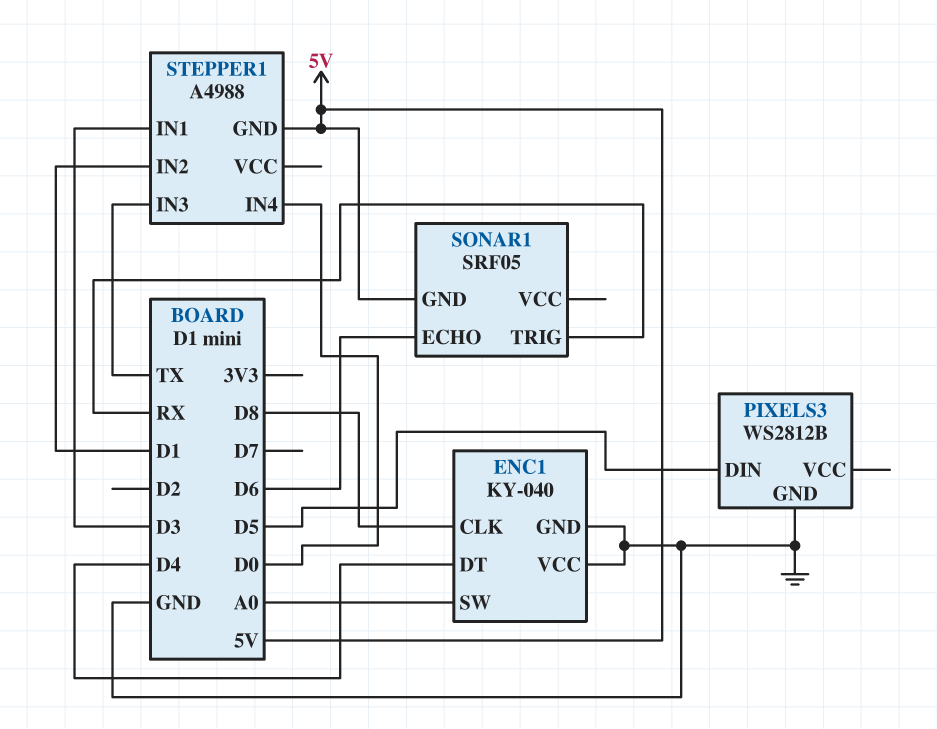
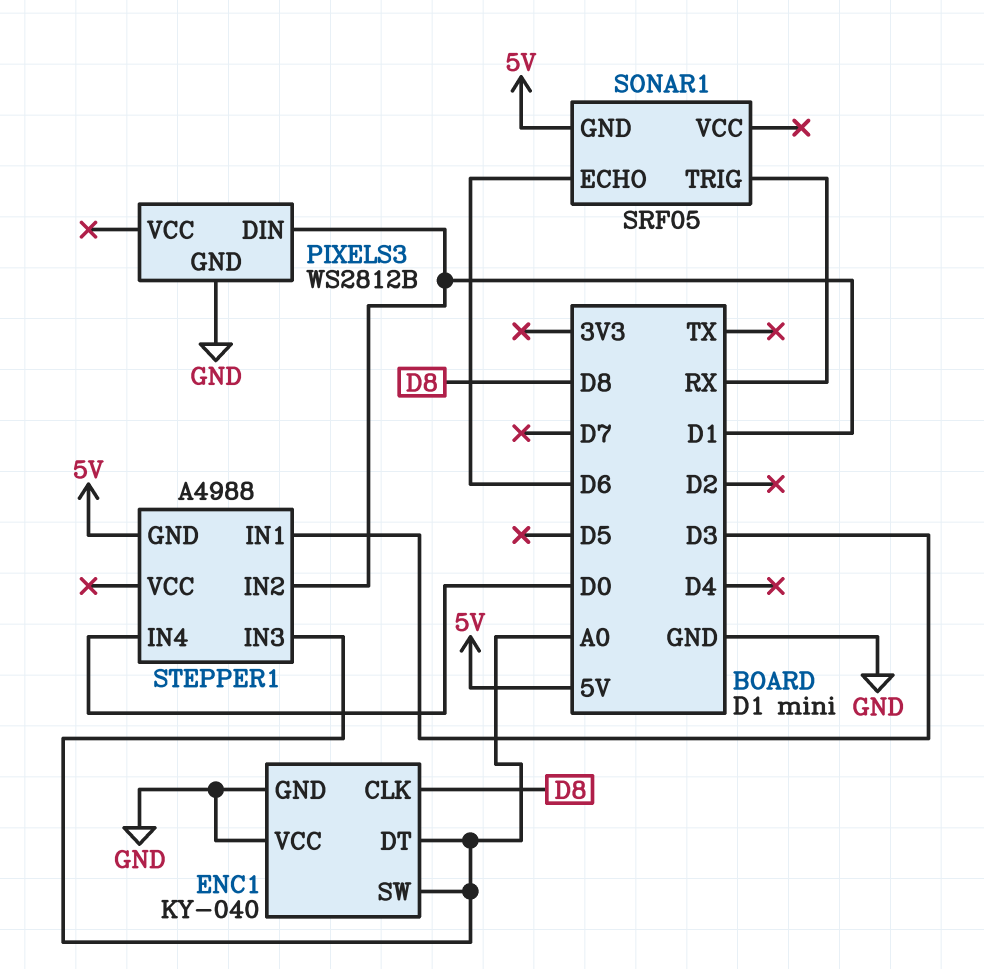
ENC1 pin DT: D4 -> A0
PIXELS3 pin DIN: D5 -> D1
STEPPER1 pin IN3: TX -> A0

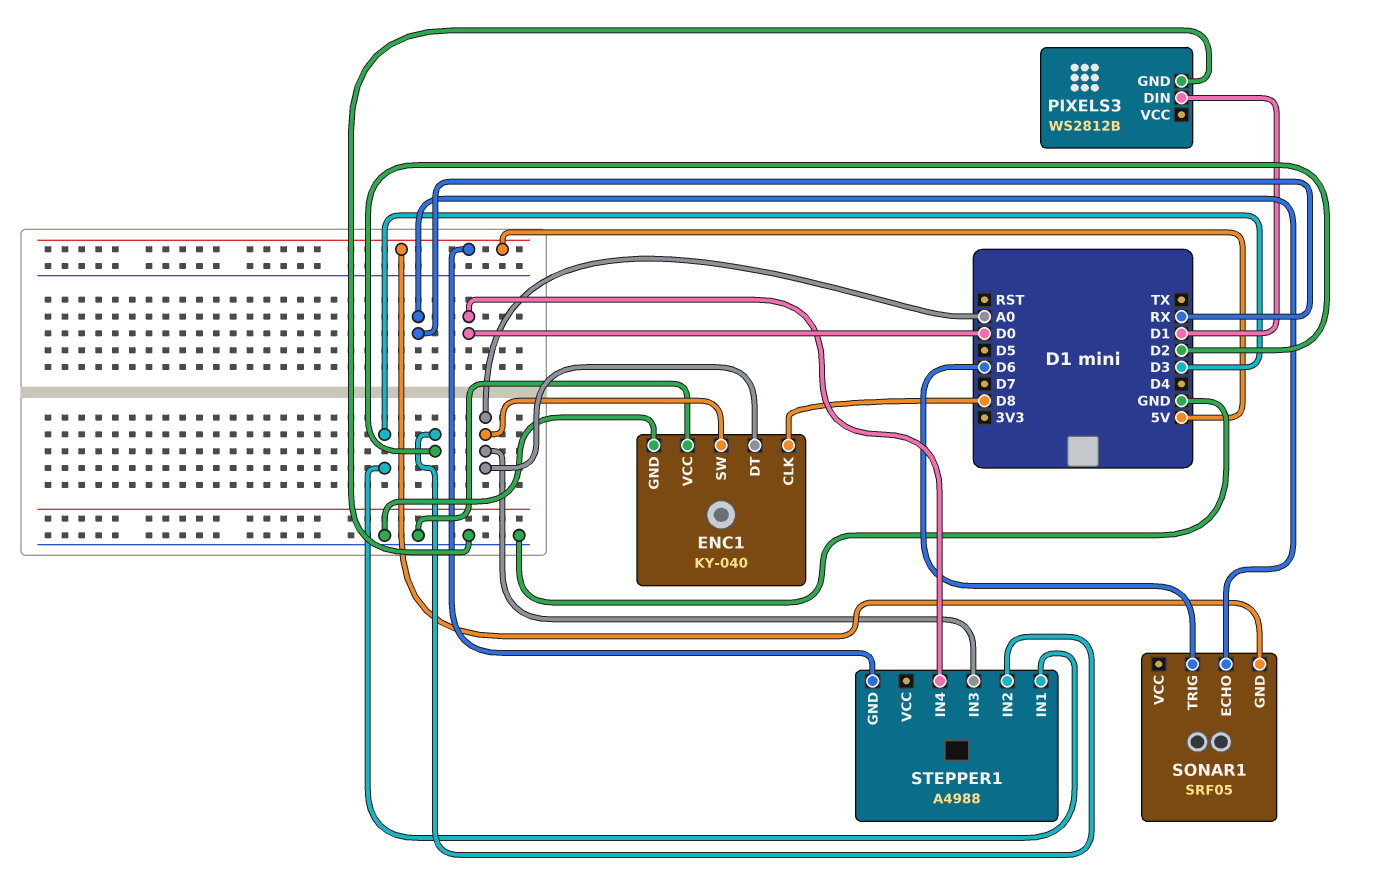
SONAR1 pin ECHO: D6 -> RX
SONAR1 pin TRIG: RX -> D6
STEPPER1 pin IN2: D1 -> D2

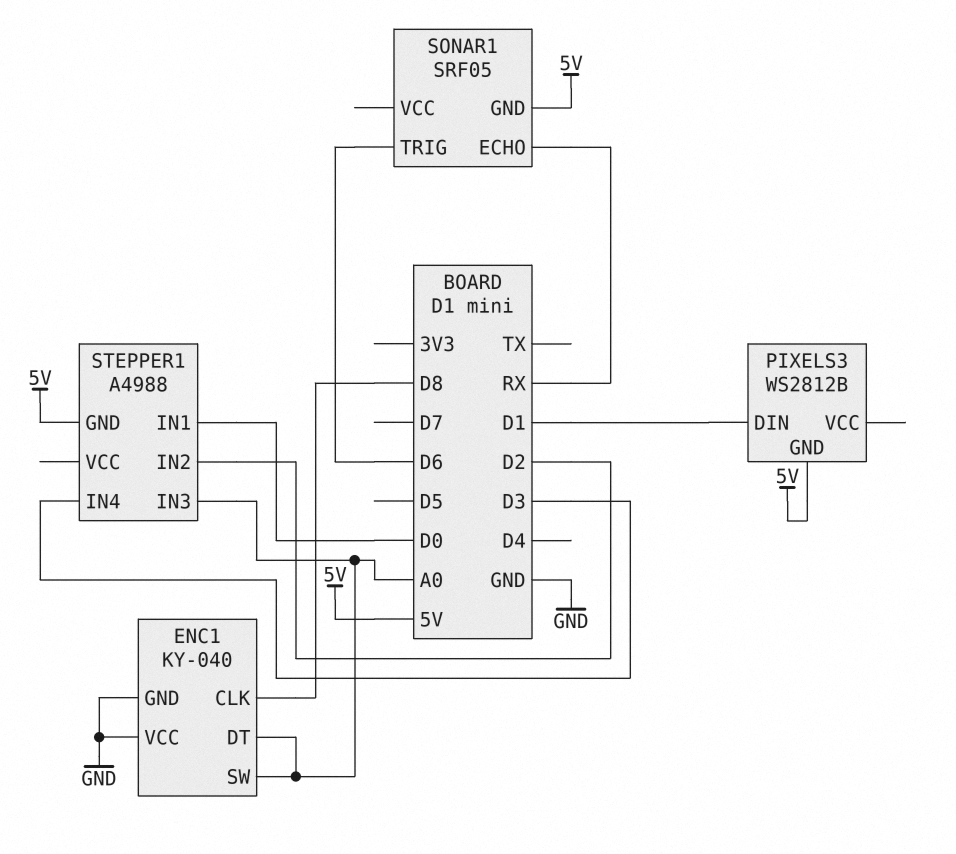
PIXELS3 pin GND: GND -> 5V
STEPPER1 pin IN1: D3 -> D0
STEPPER1 pin IN4: D0 -> D3

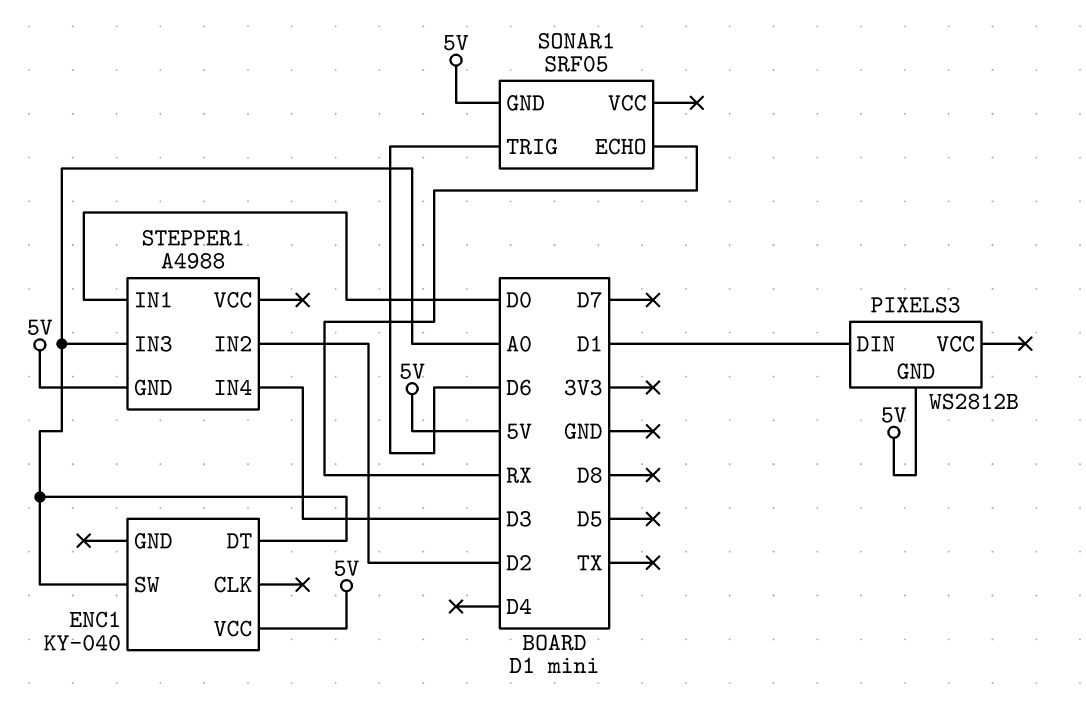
ENC1 pin CLK: D8 -> none
ENC1 pin GND: GND -> none
ENC1 pin VCC: GND -> 5V

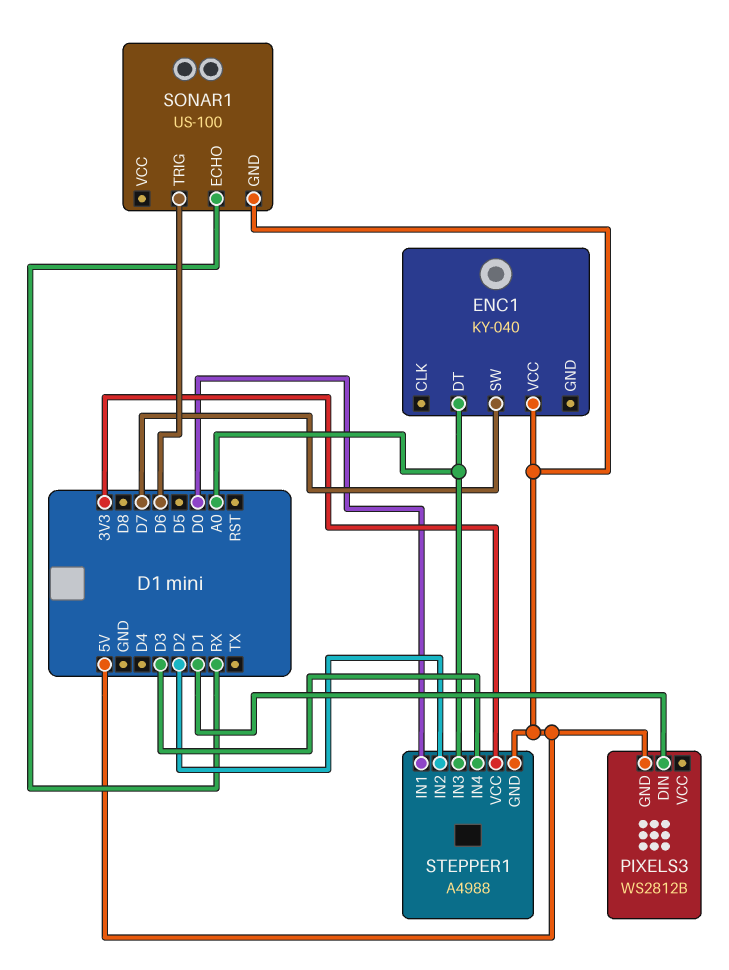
ENC1 pin SW: A0 -> D7
SONAR1: SRF05 -> US-100
STEPPER1 pin VCC: none -> 3V3

